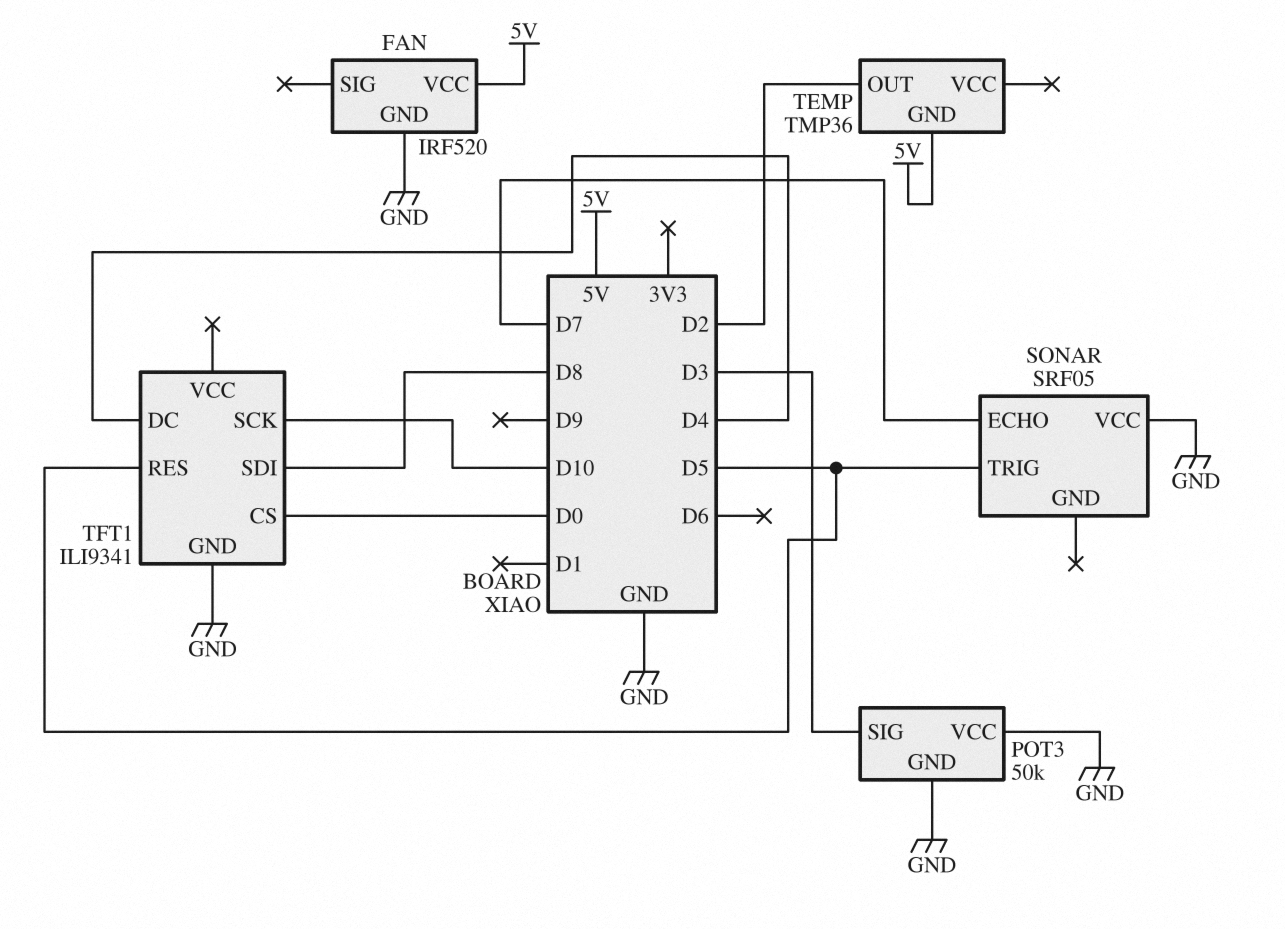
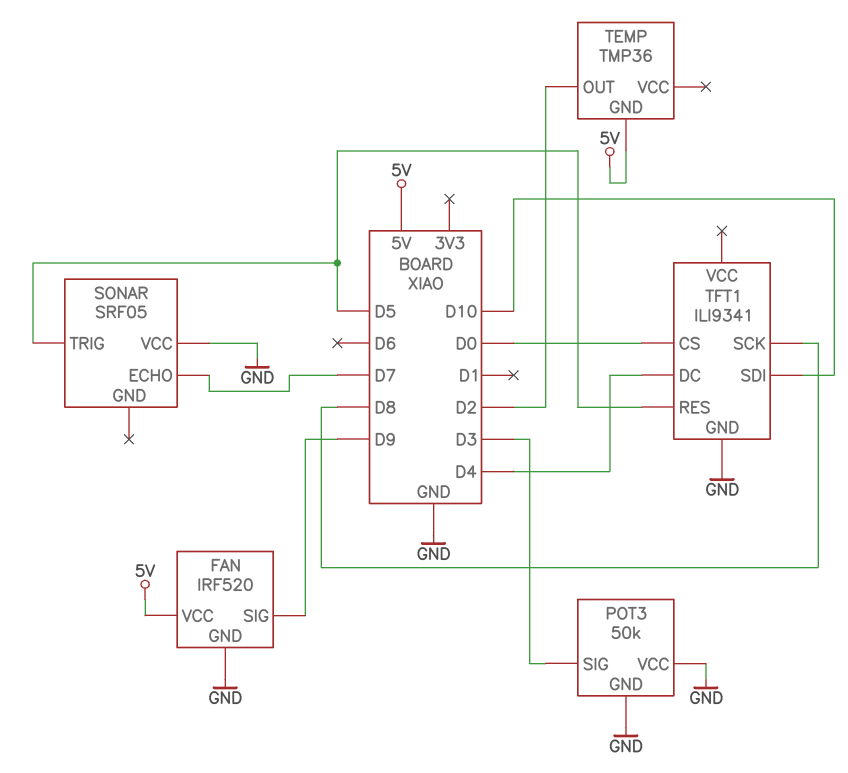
FAN pin SIG: none -> D9
TFT1 pin SCK: D10 -> D8
TFT1 pin SDI: D8 -> D10

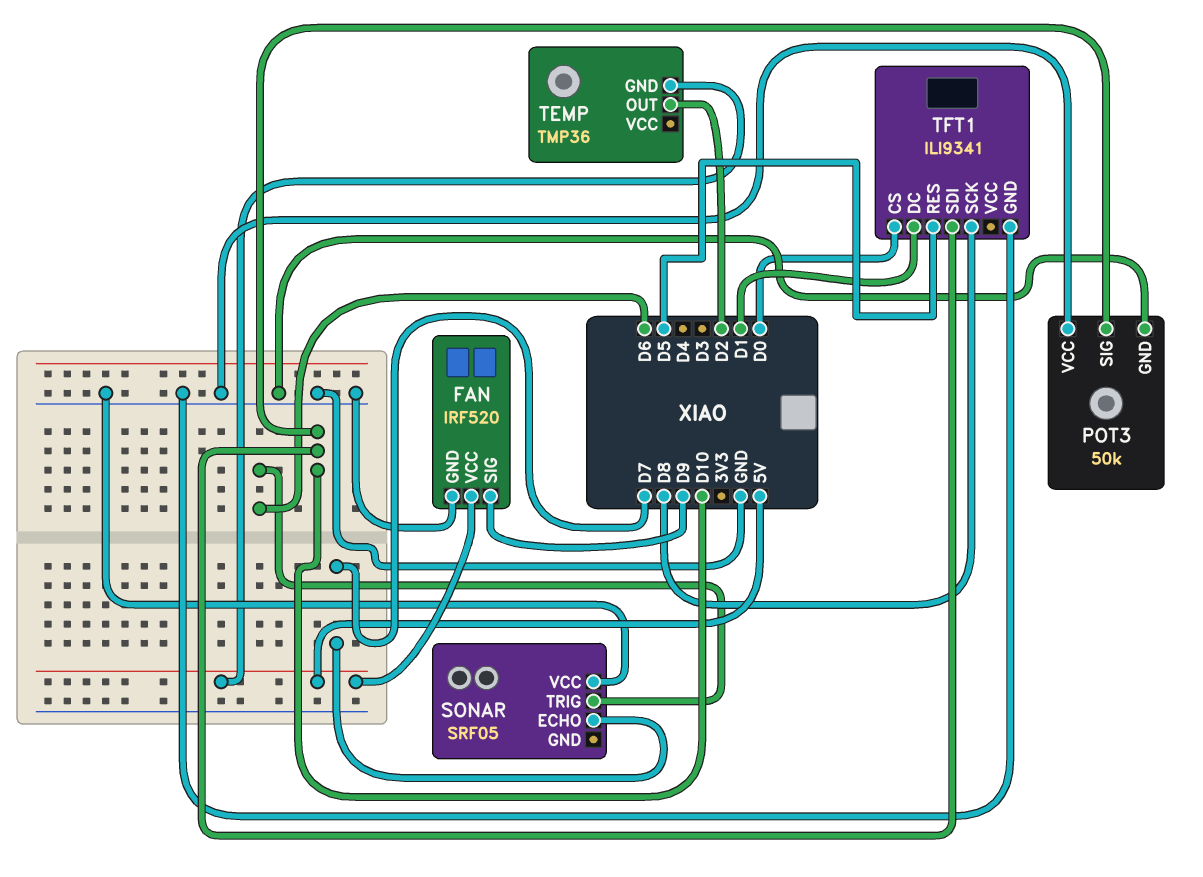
POT3 pin SIG: D3 -> D10
SONAR pin TRIG: D5 -> D6
TFT1 pin DC: D4 -> D1

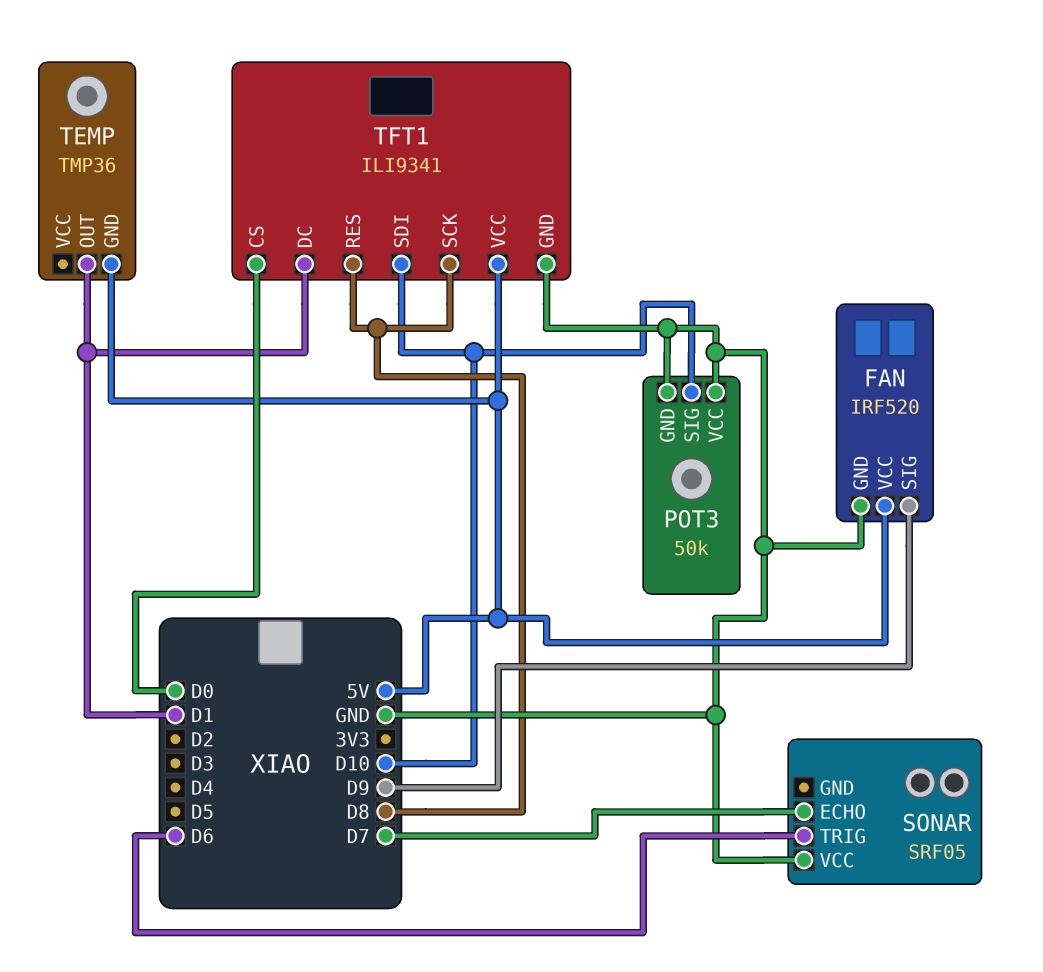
TEMP pin OUT: D2 -> D1
TFT1 pin RES: D5 -> D8
TFT1 pin VCC: none -> 5V

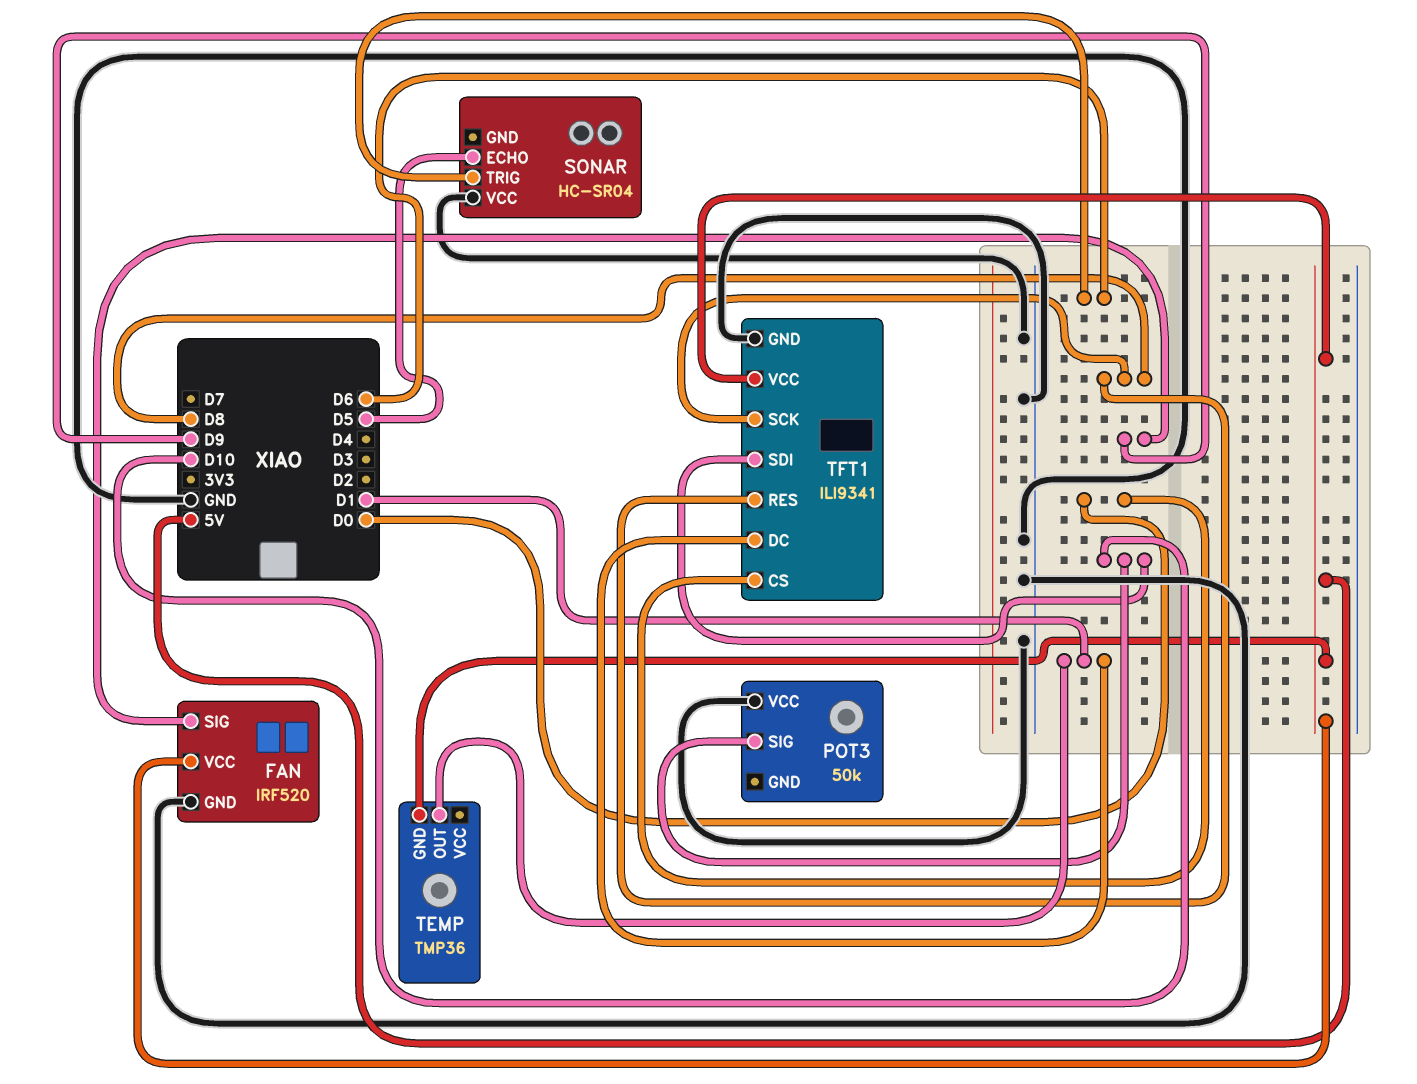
POT3 pin GND: GND -> none
SONAR: SRF05 -> HC-SR04
SONAR pin ECHO: D7 -> D5

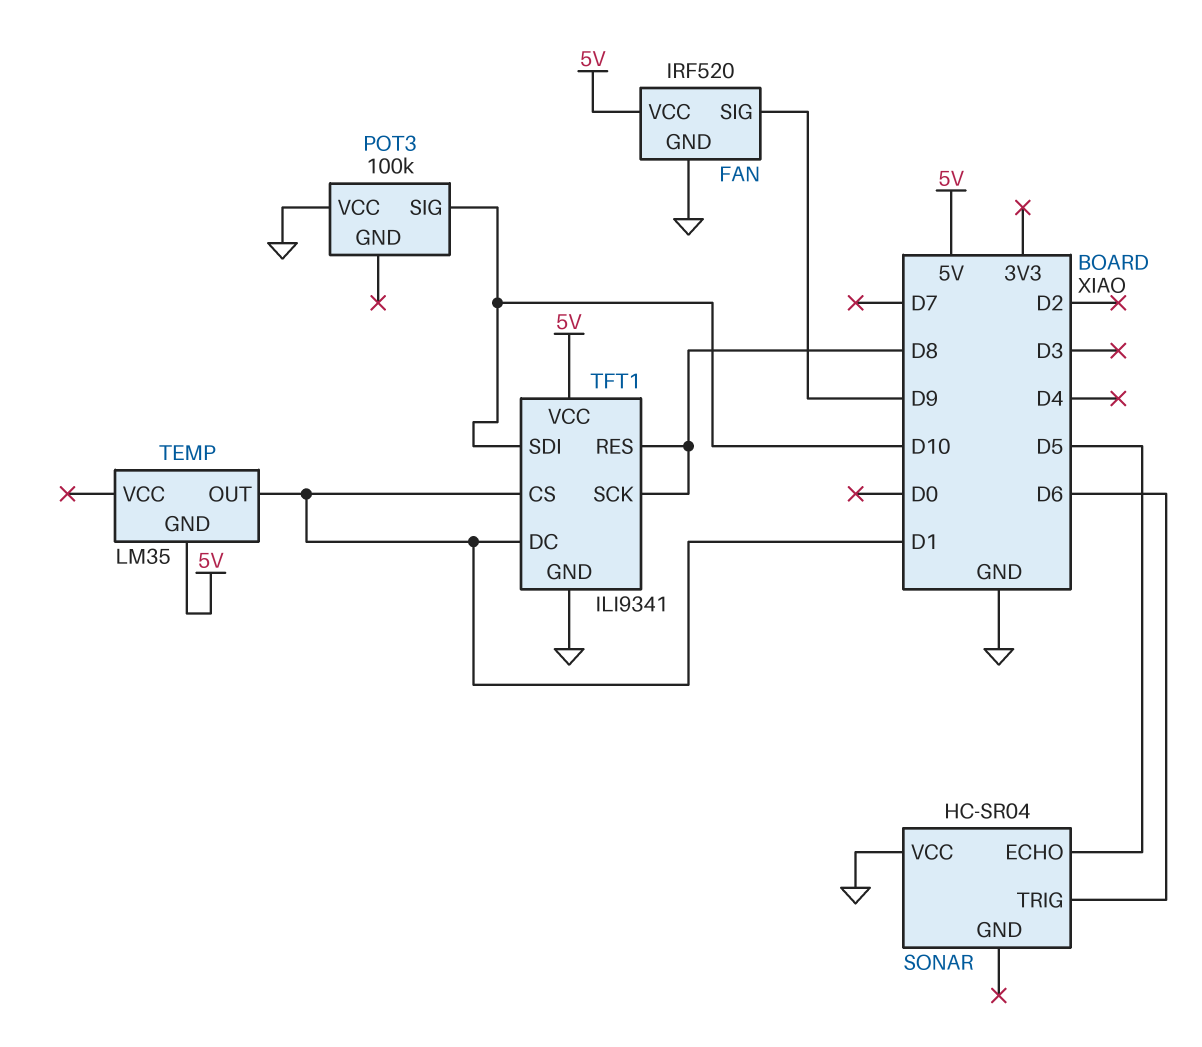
POT3: 50k -> 100k
TEMP: TMP36 -> LM35
TFT1 pin CS: D0 -> D1

